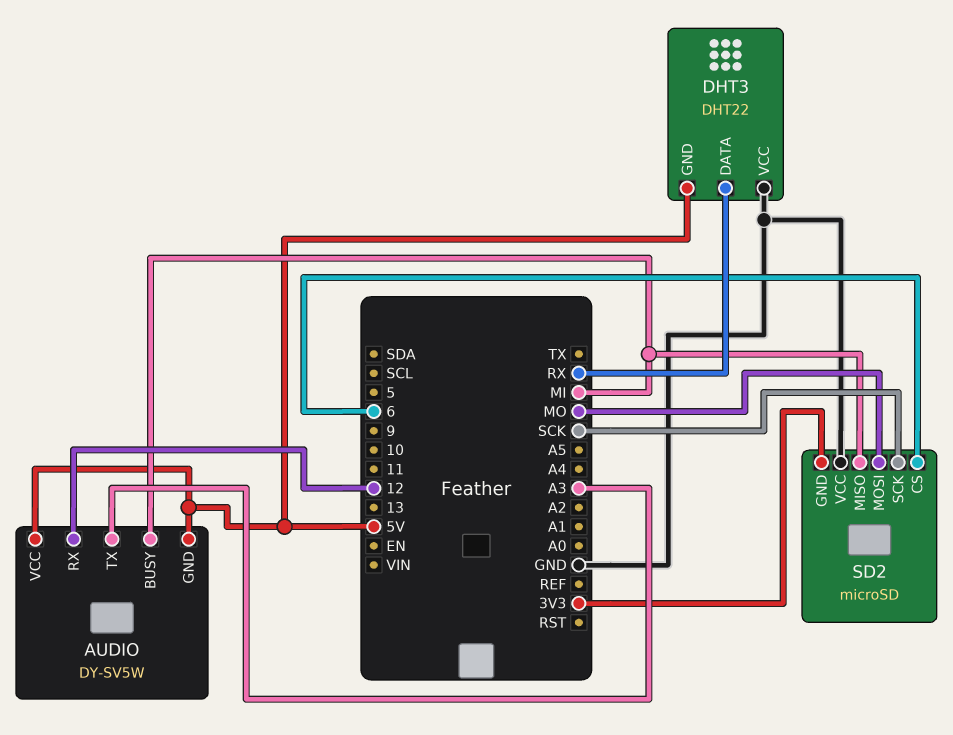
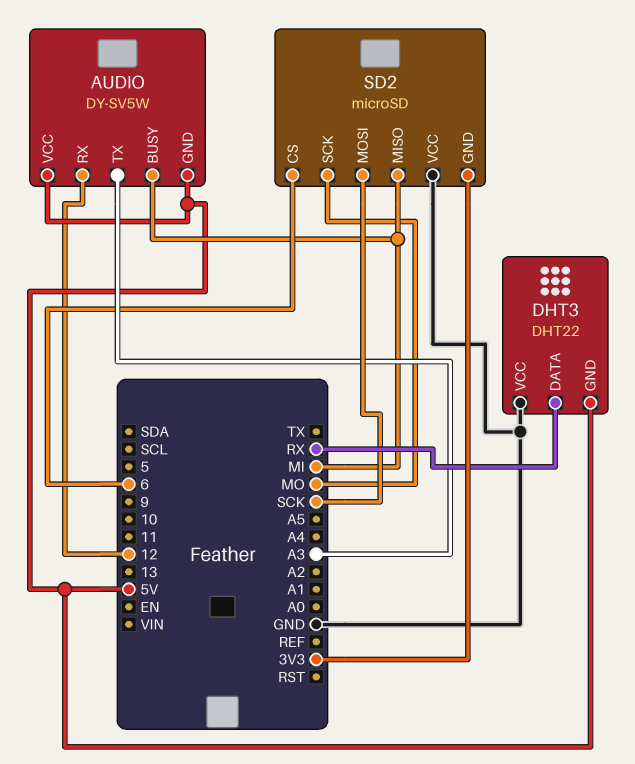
SD2 pin MOSI: MO -> SCK
SD2 pin SCK: SCK -> MO

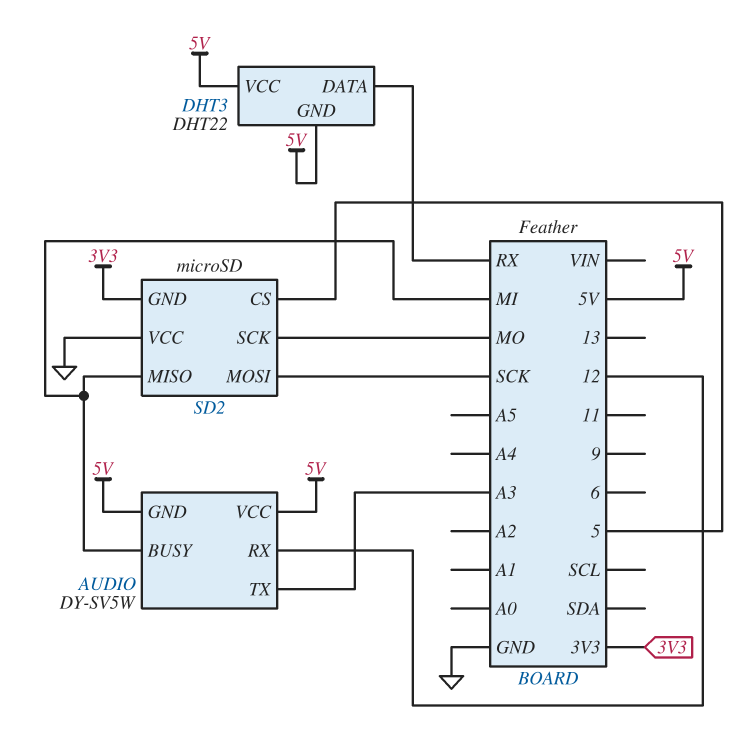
DHT3 pin VCC: GND -> 5V
SD2 pin CS: 6 -> 5

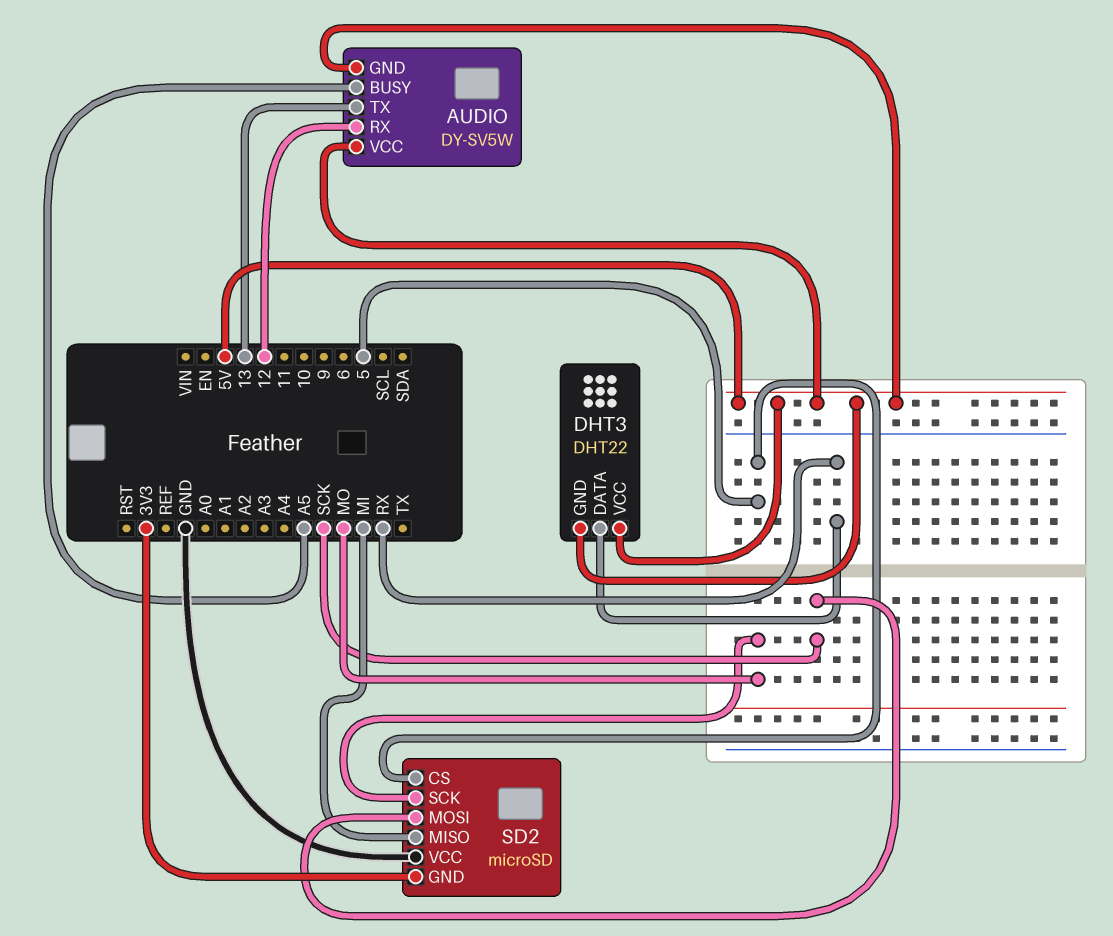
AUDIO pin BUSY: MI -> A5
AUDIO pin TX: A3 -> 13

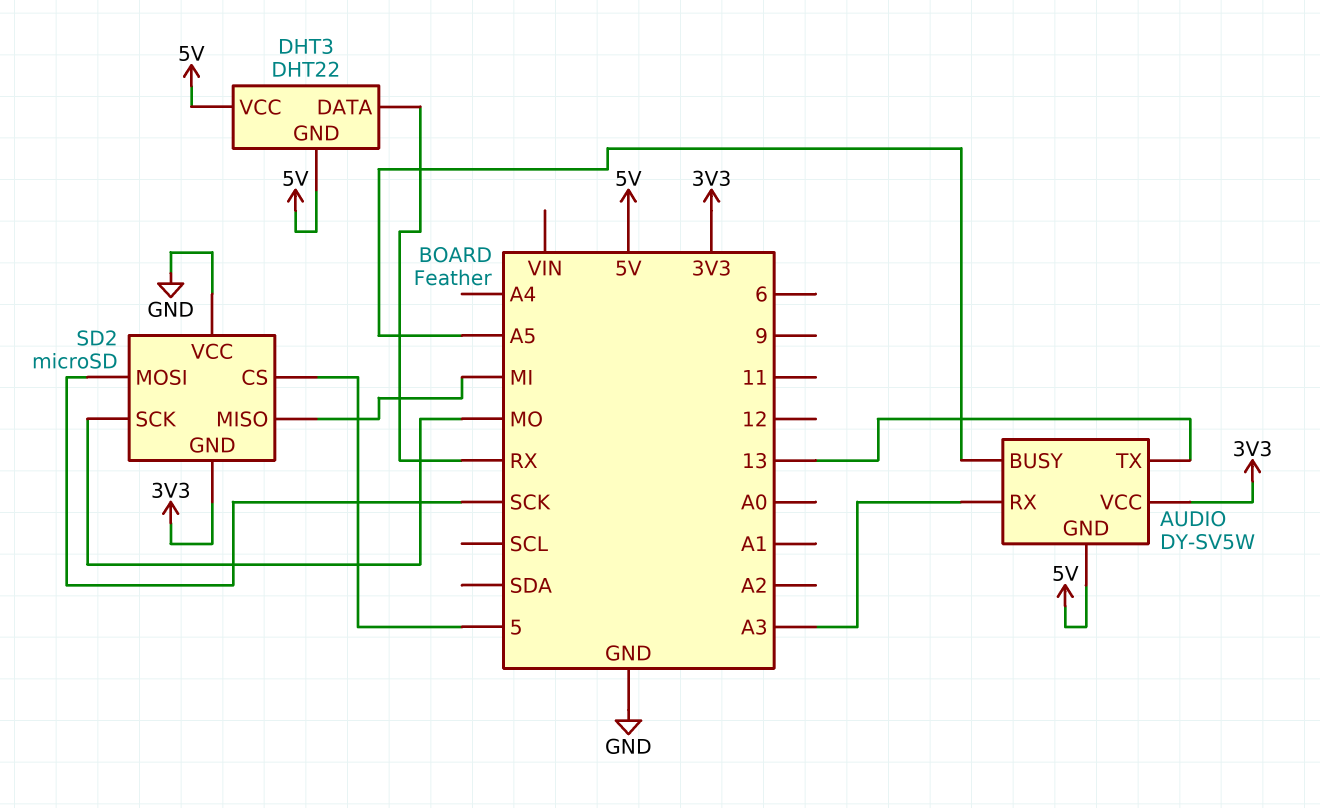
AUDIO pin RX: 12 -> A3
AUDIO pin VCC: 5V -> 3V3

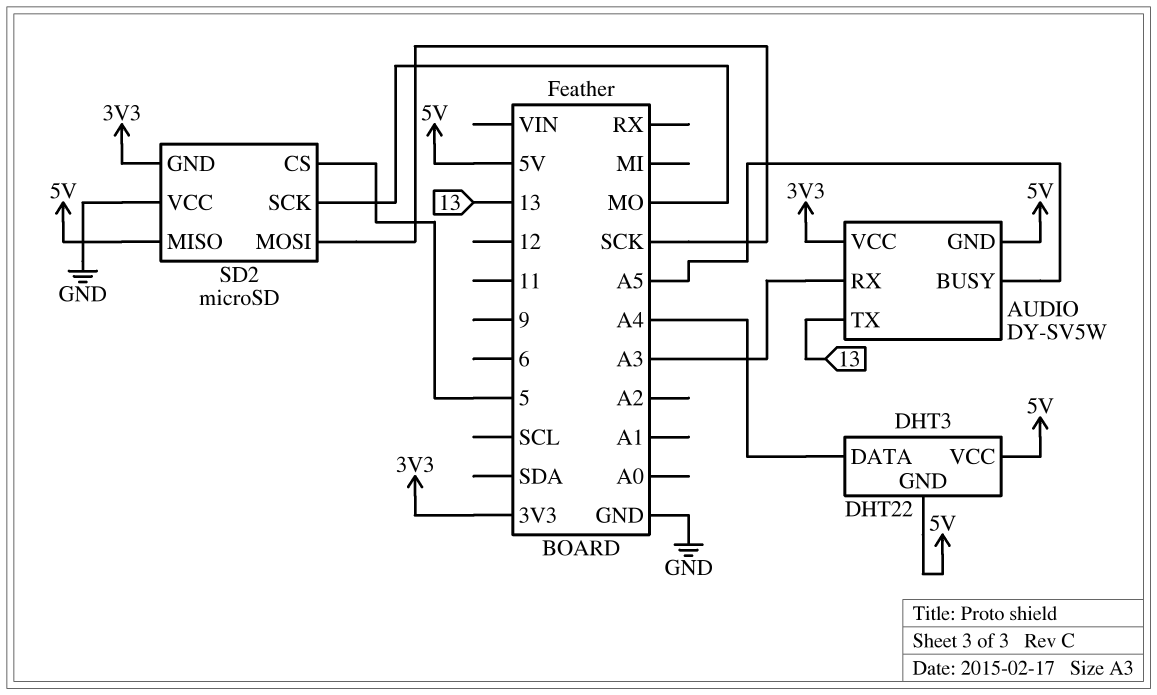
DHT3 pin DATA: RX -> A4
SD2 pin MISO: MI -> 5V

